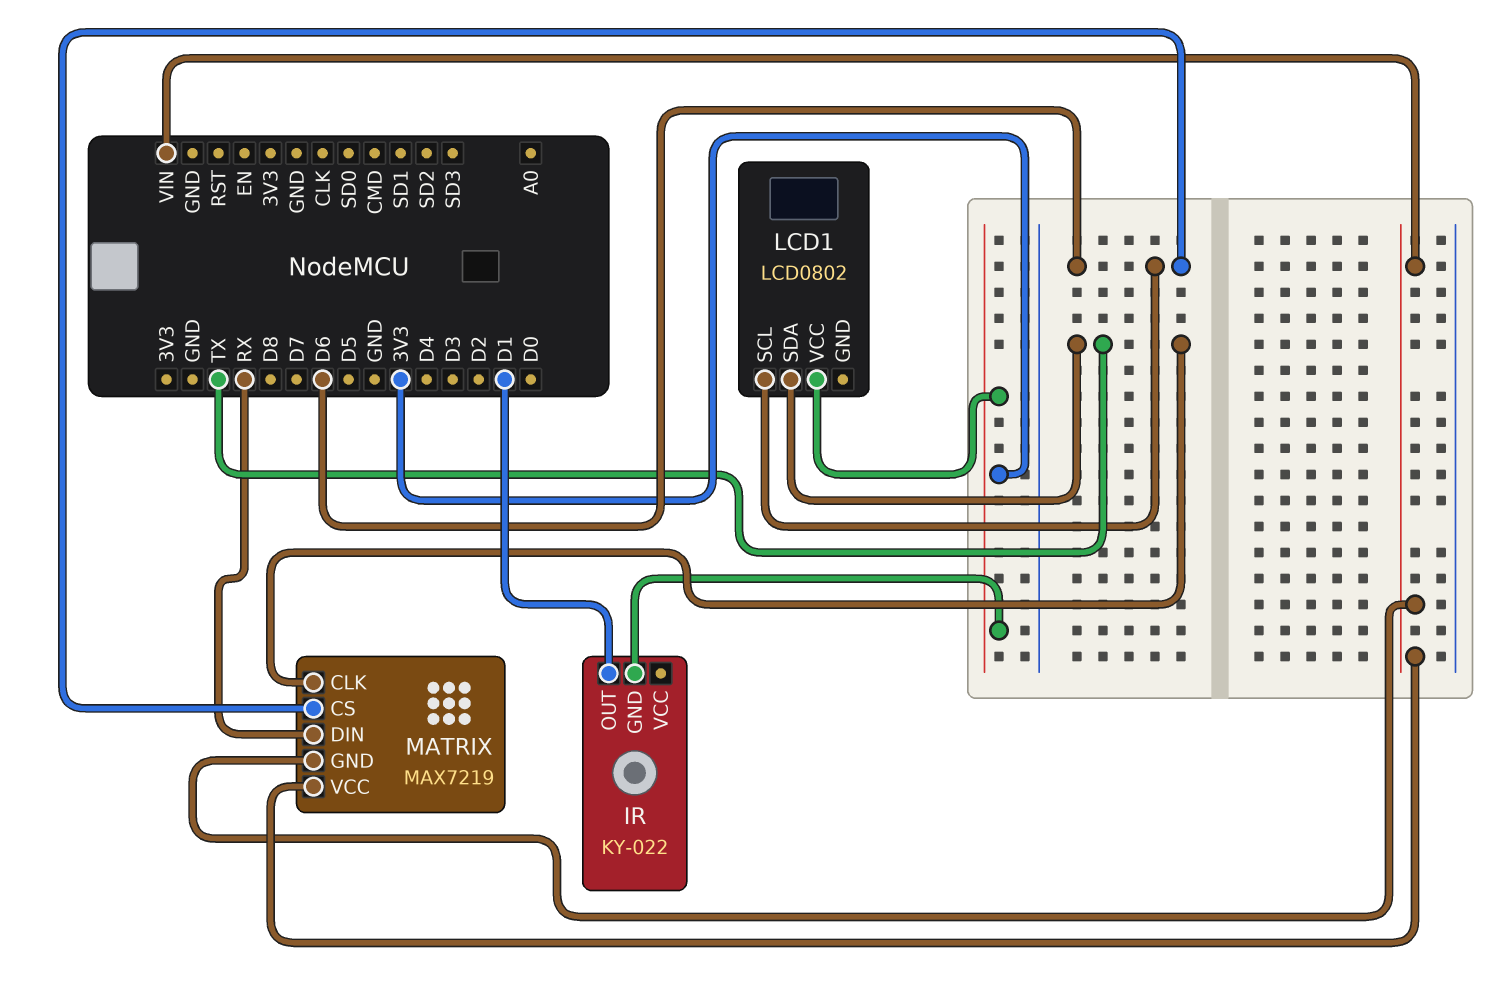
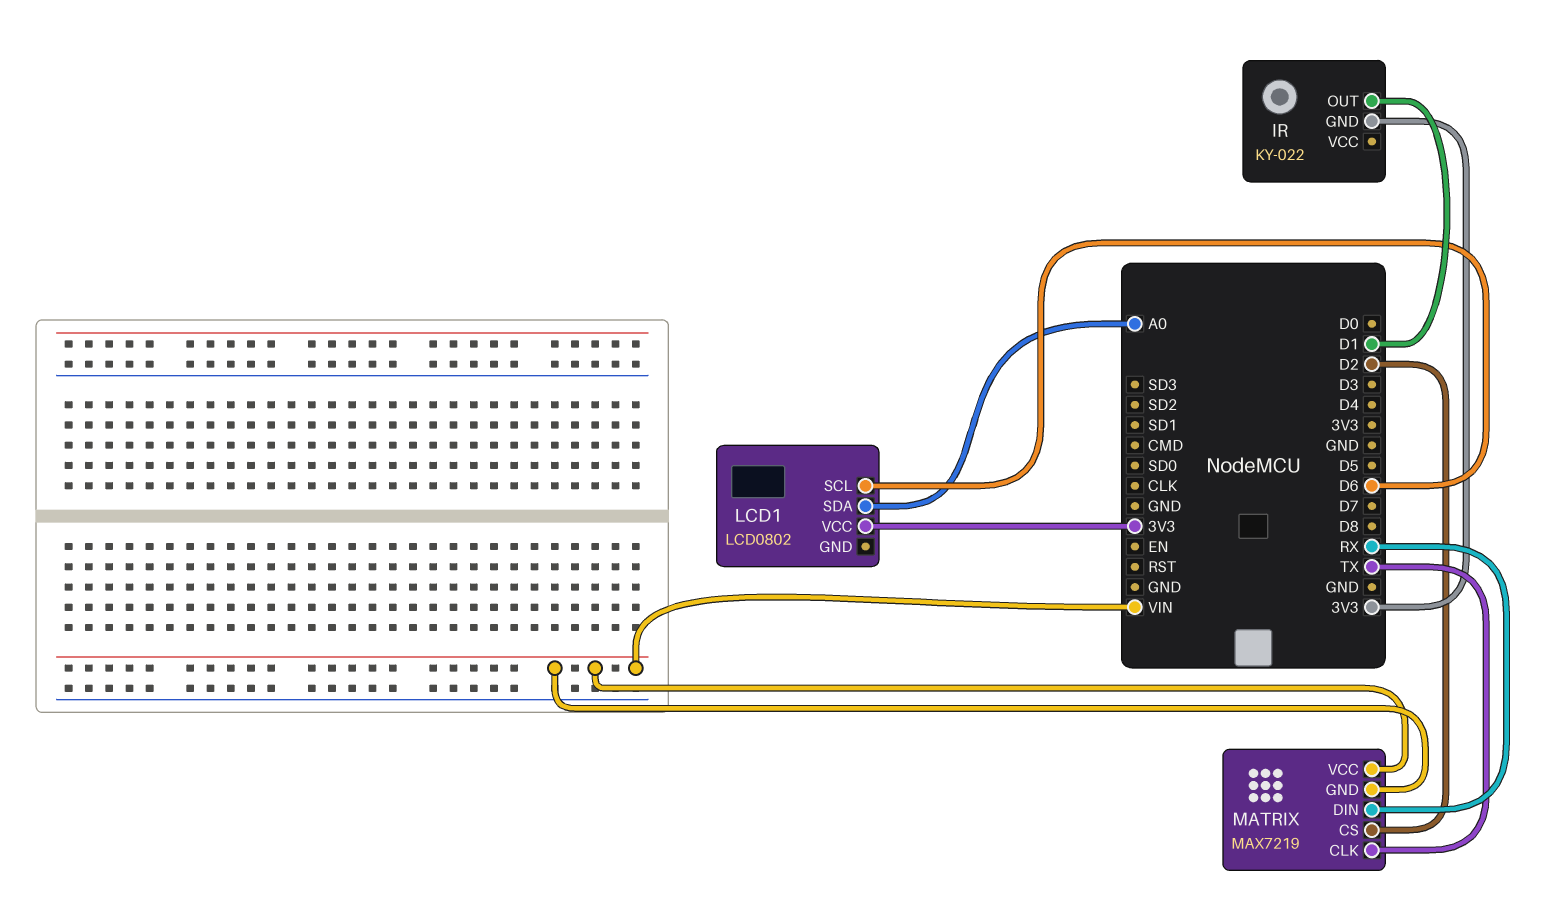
LCD1 pin SDA: TX -> A0
MATRIX pin CS: D6 -> D2

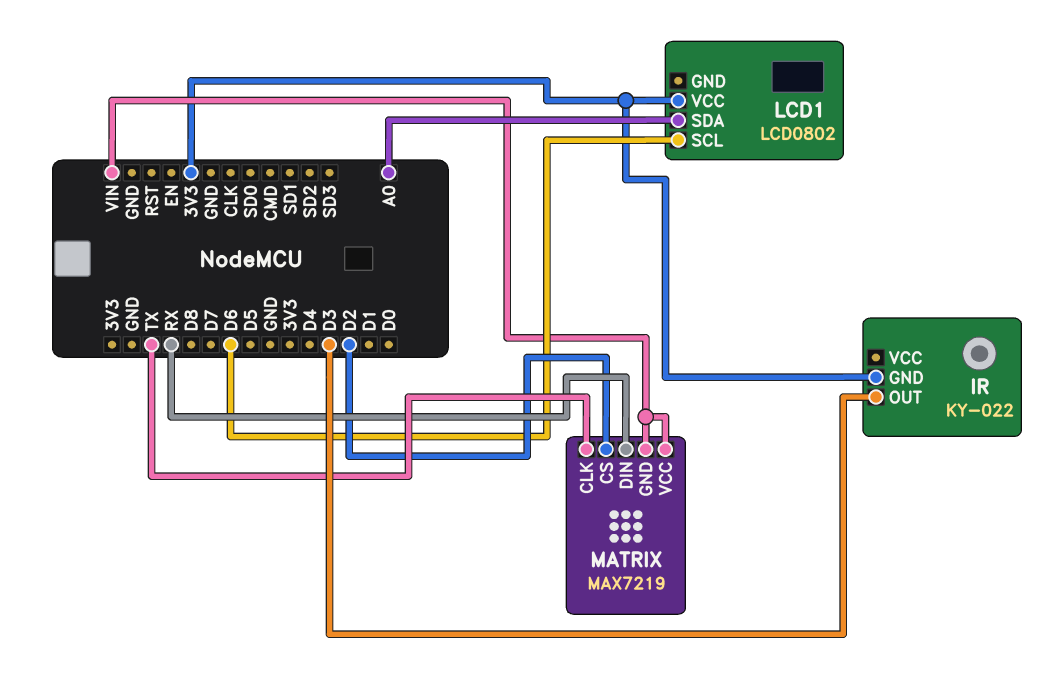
IR pin OUT: D1 -> D3

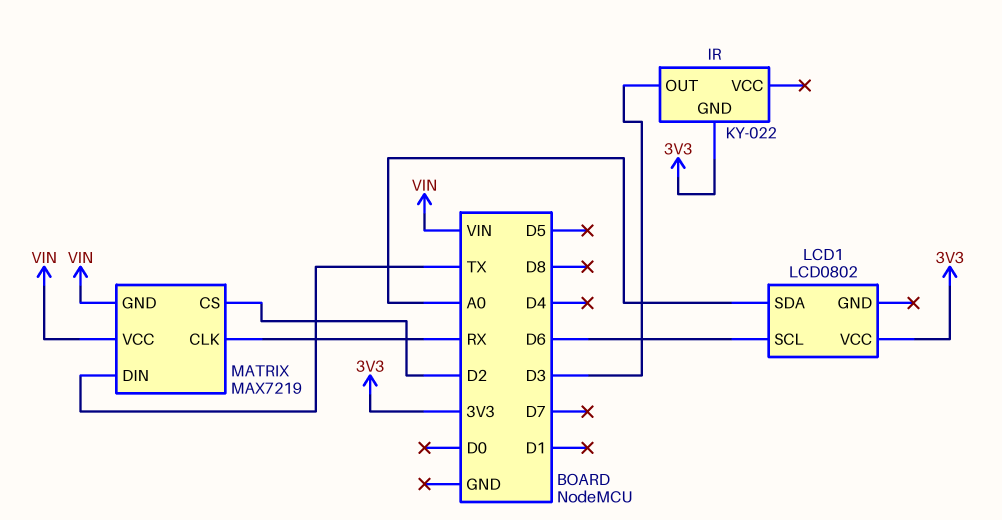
MATRIX pin CLK: TX -> RX
MATRIX pin DIN: RX -> TX

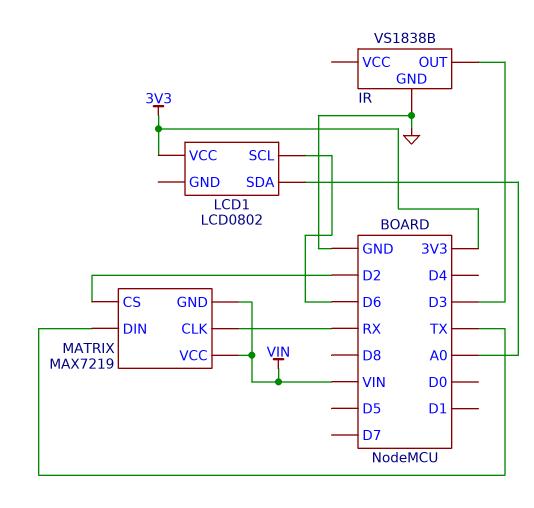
IR: KY-022 -> VS1838B
IR pin GND: 3V3 -> GND

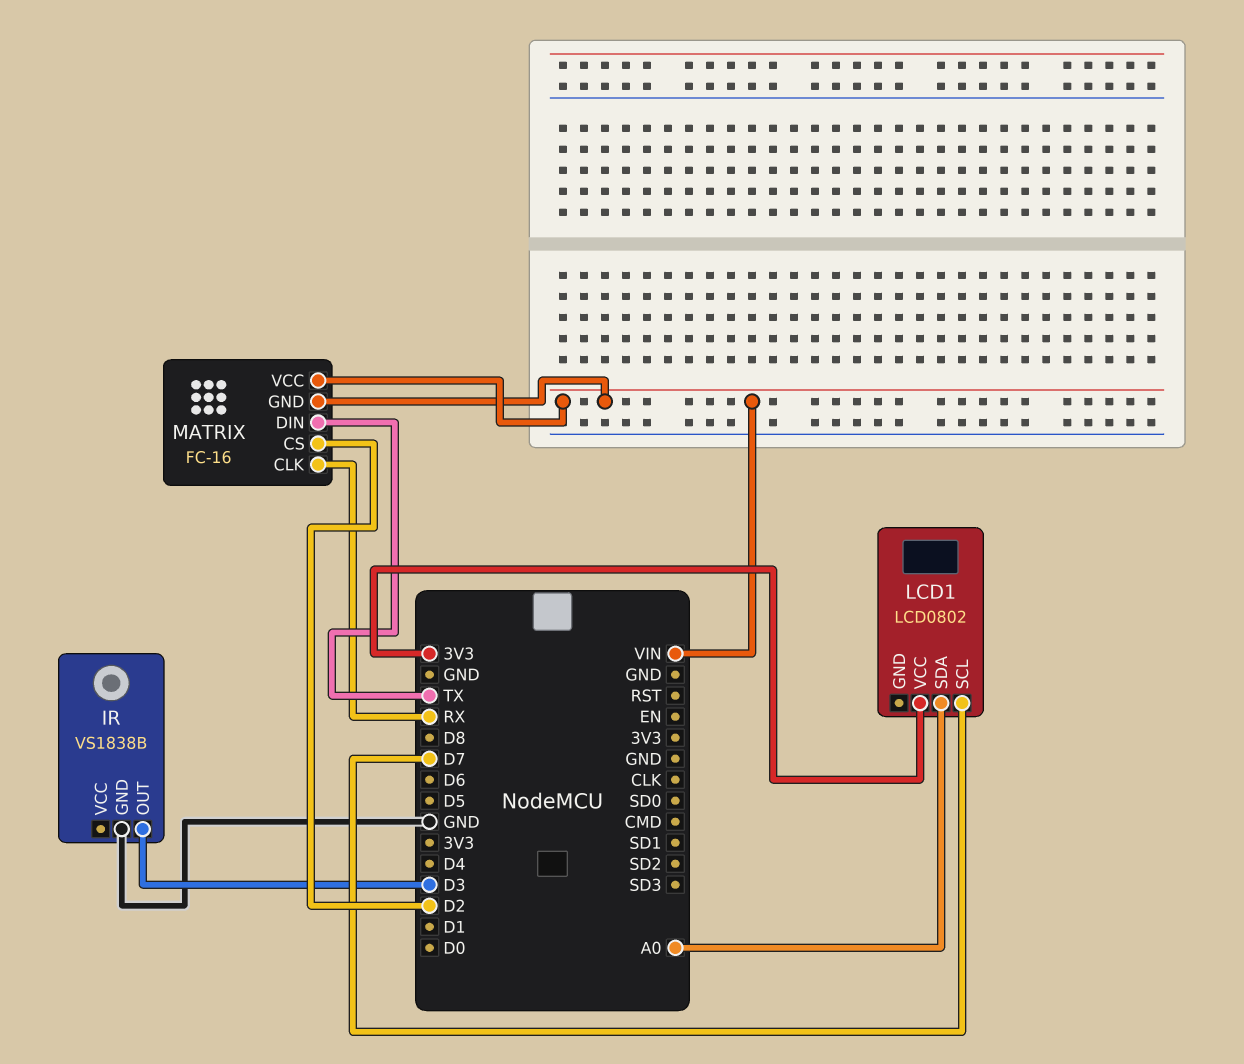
LCD1 pin SCL: D6 -> D7
MATRIX: MAX7219 -> FC-16

